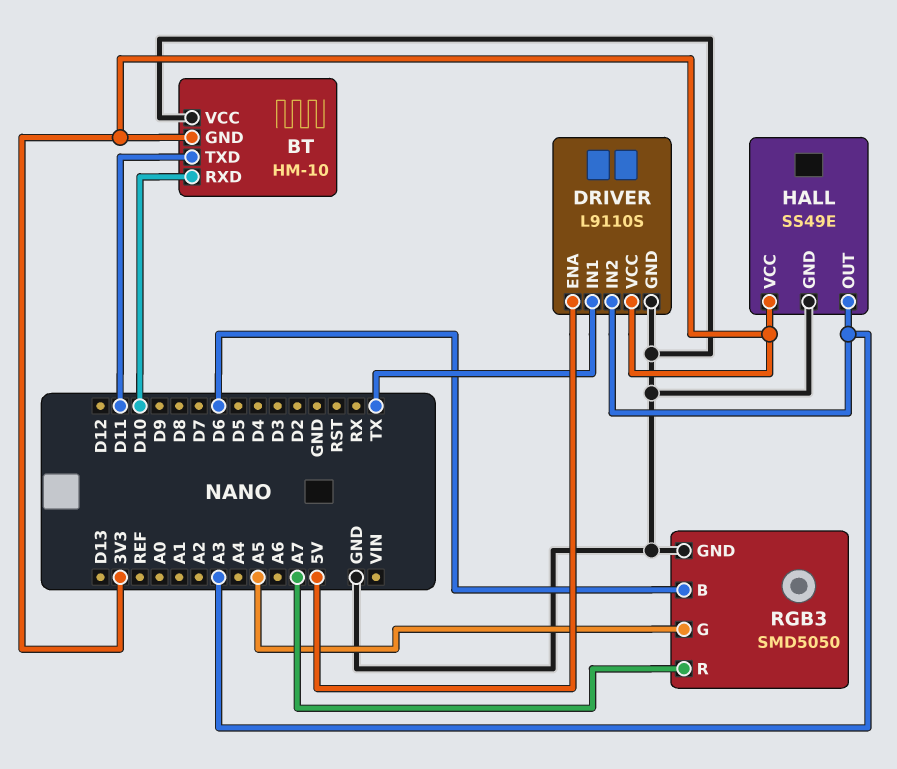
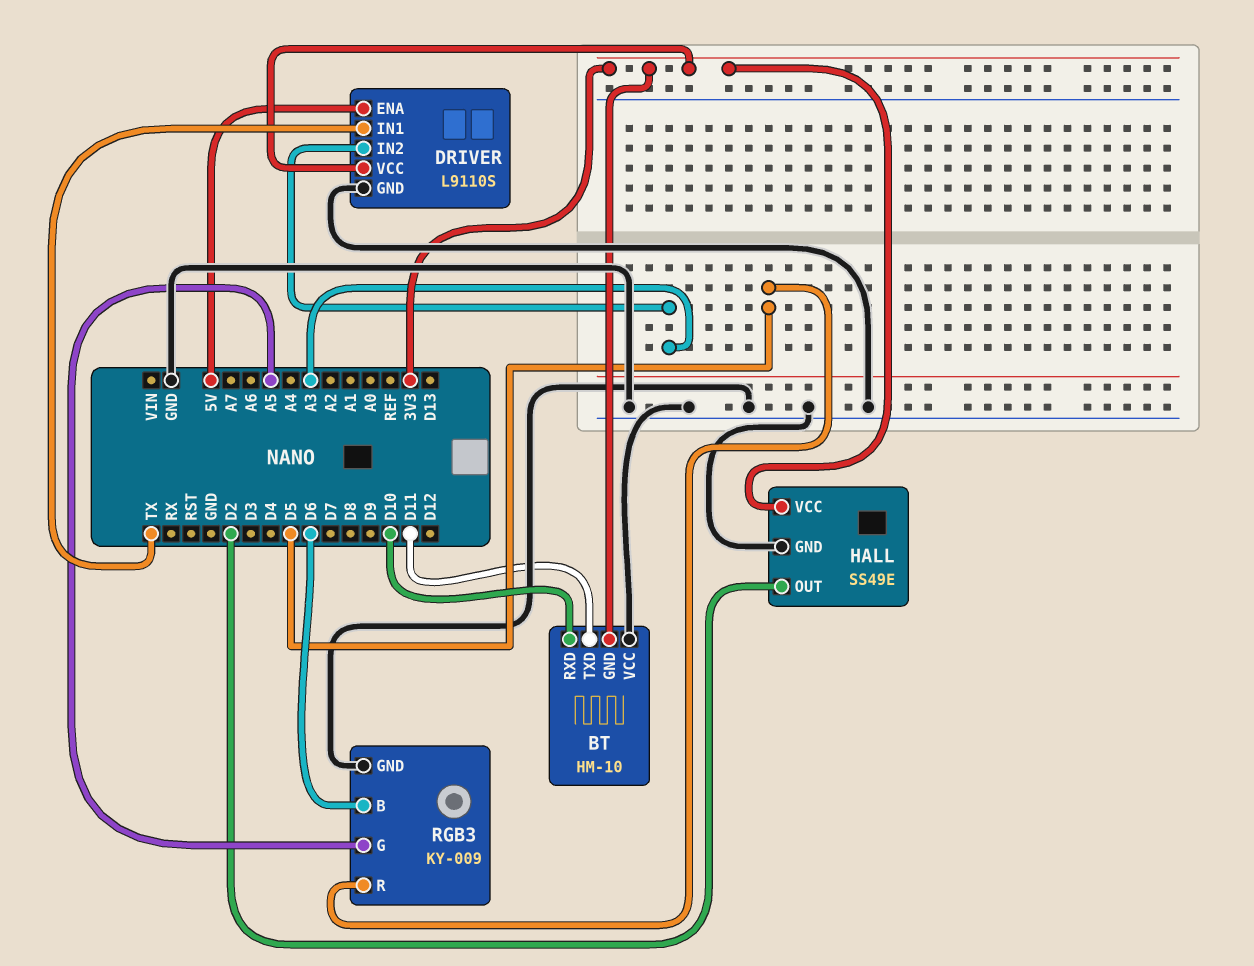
HALL pin OUT: A3 -> D2
RGB3: SMD5050 -> KY-009
RGB3 pin R: A7 -> D5

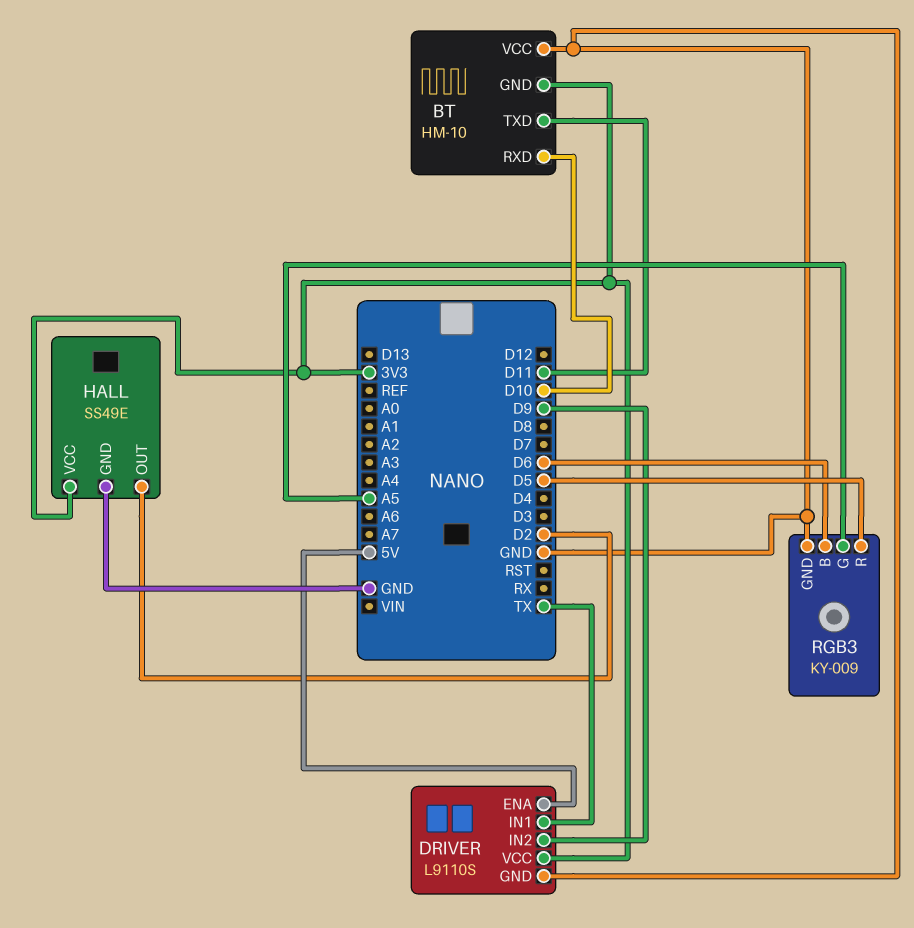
DRIVER pin IN2: A3 -> D9

